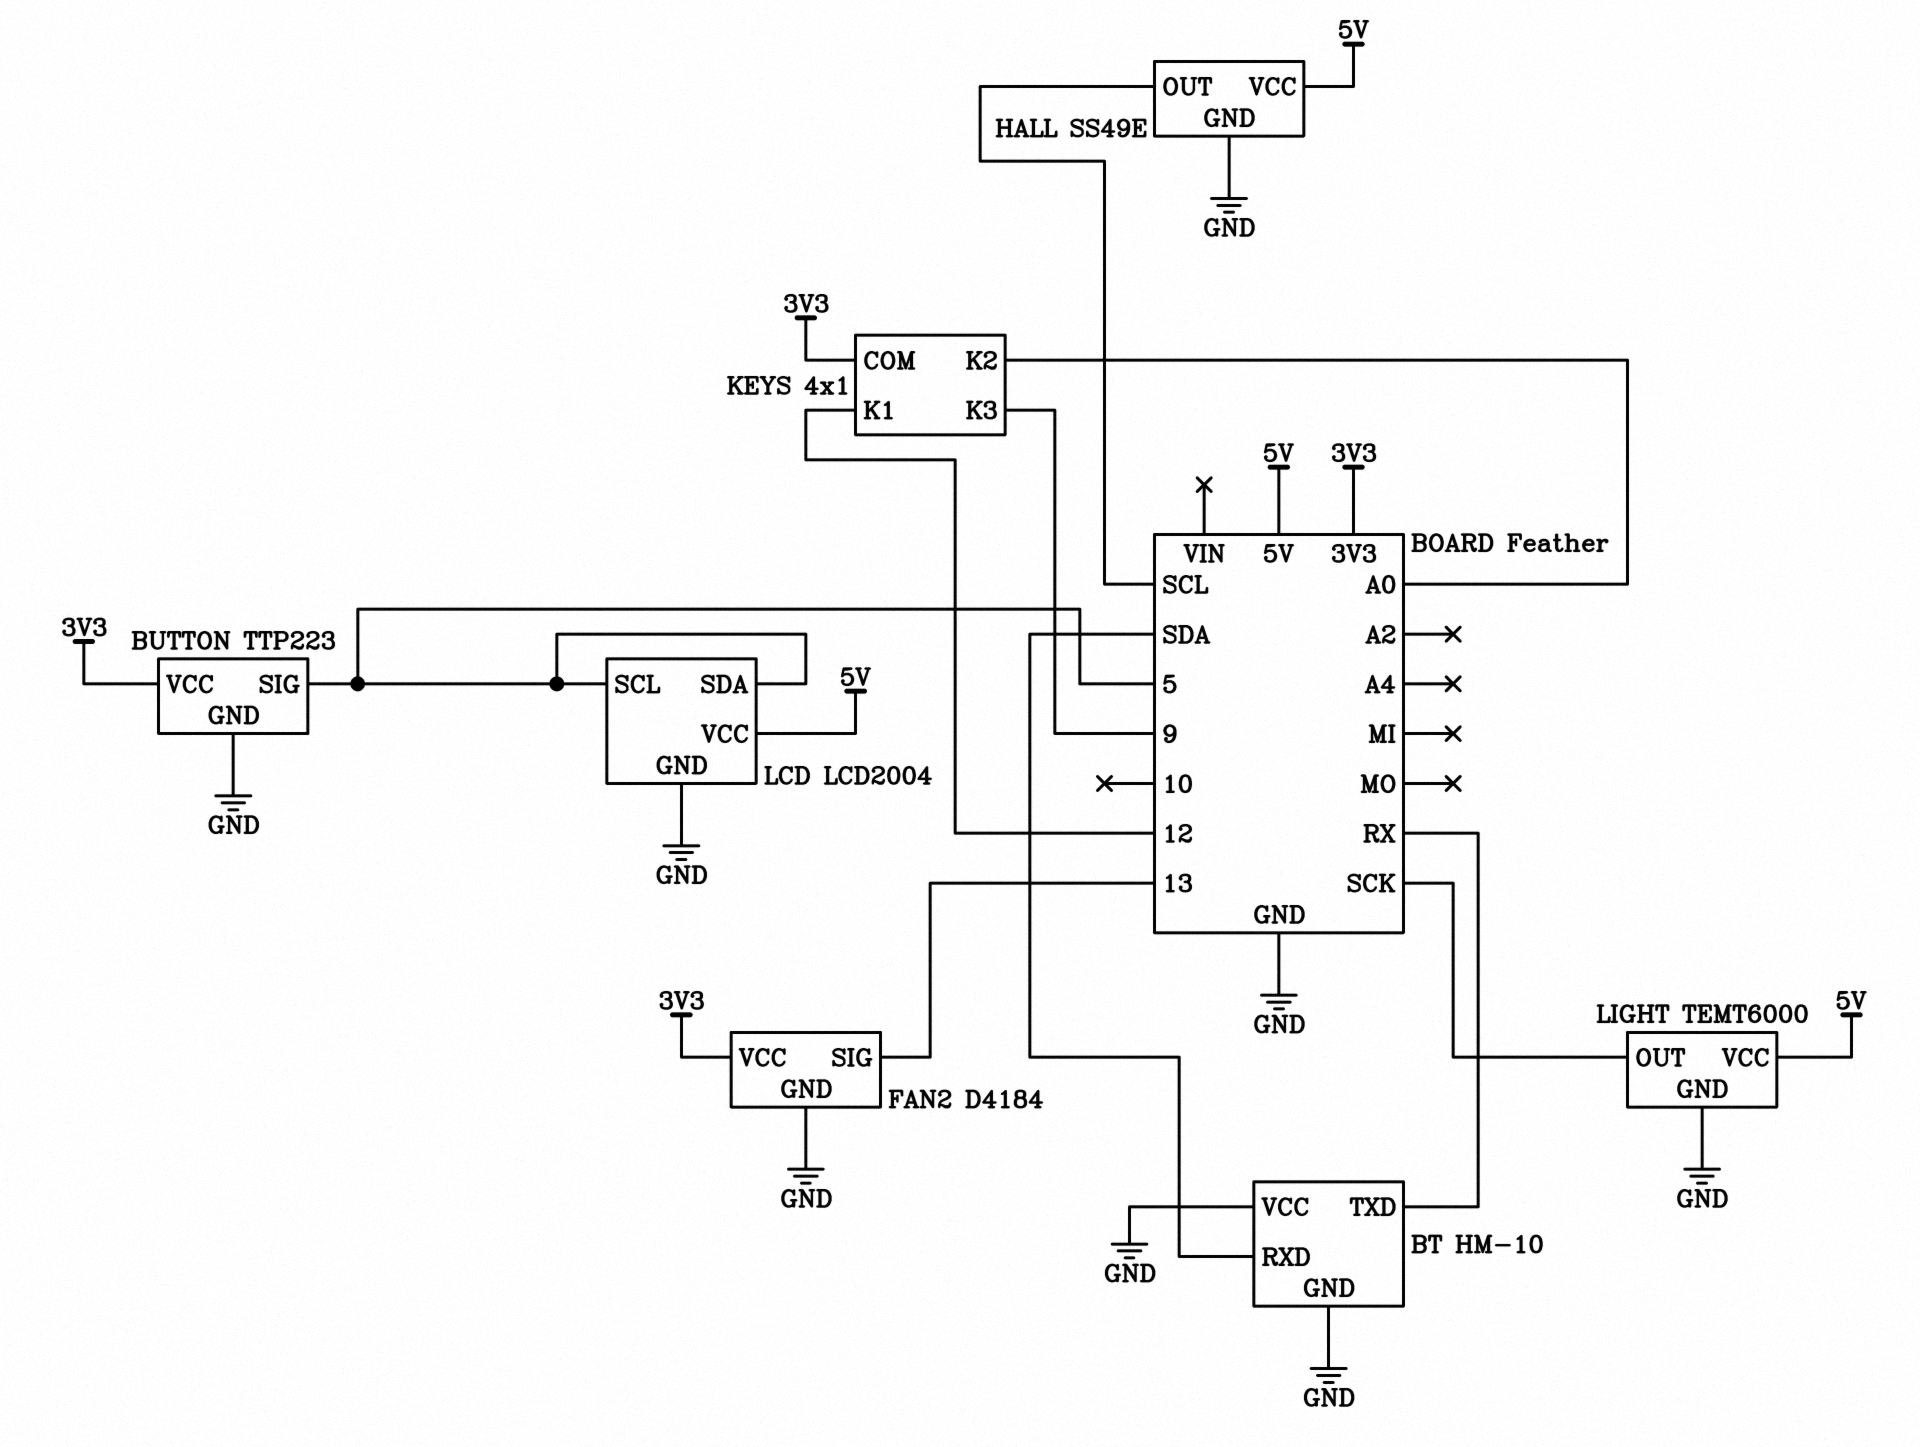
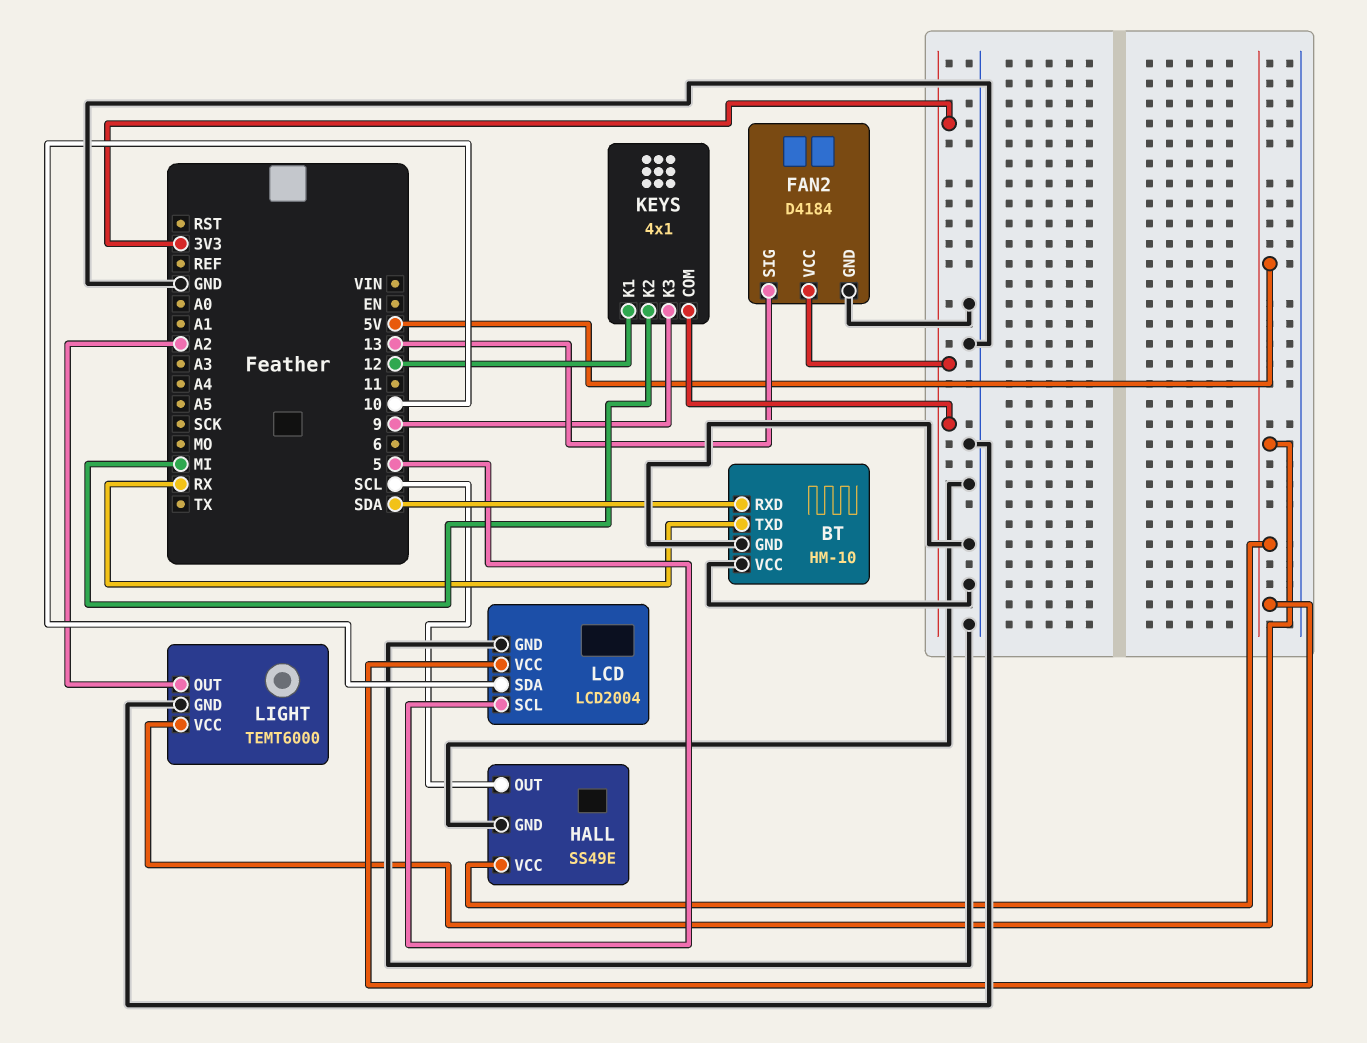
BUTTON: TTP223 -> none
BUTTON pin GND: GND -> none
BUTTON pin SIG: 5 -> none
BUTTON pin VCC: 3V3 -> none
KEYS pin K2: A0 -> MI
LCD pin SDA: 5 -> 10
LIGHT pin OUT: SCK -> A2

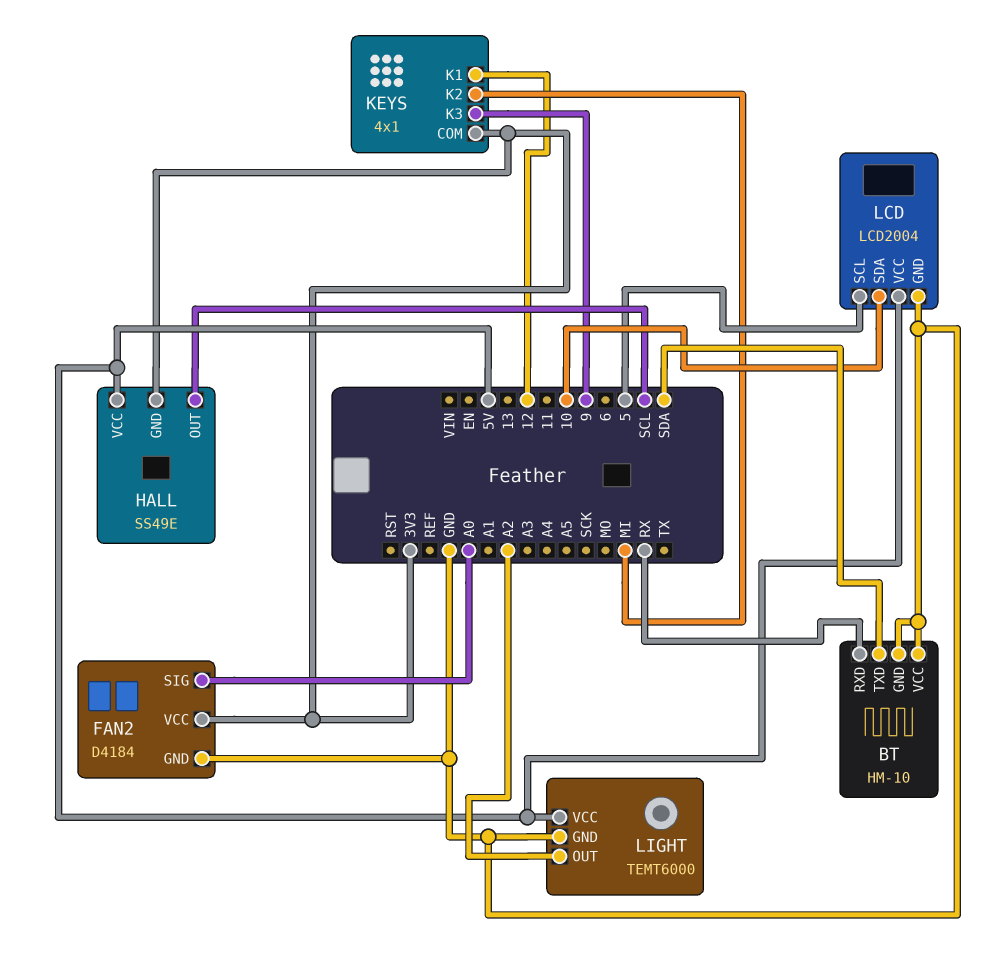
BT pin RXD: SDA -> RX
BT pin TXD: RX -> SDA
FAN2 pin SIG: 13 -> A0
HALL pin GND: GND -> 3V3

